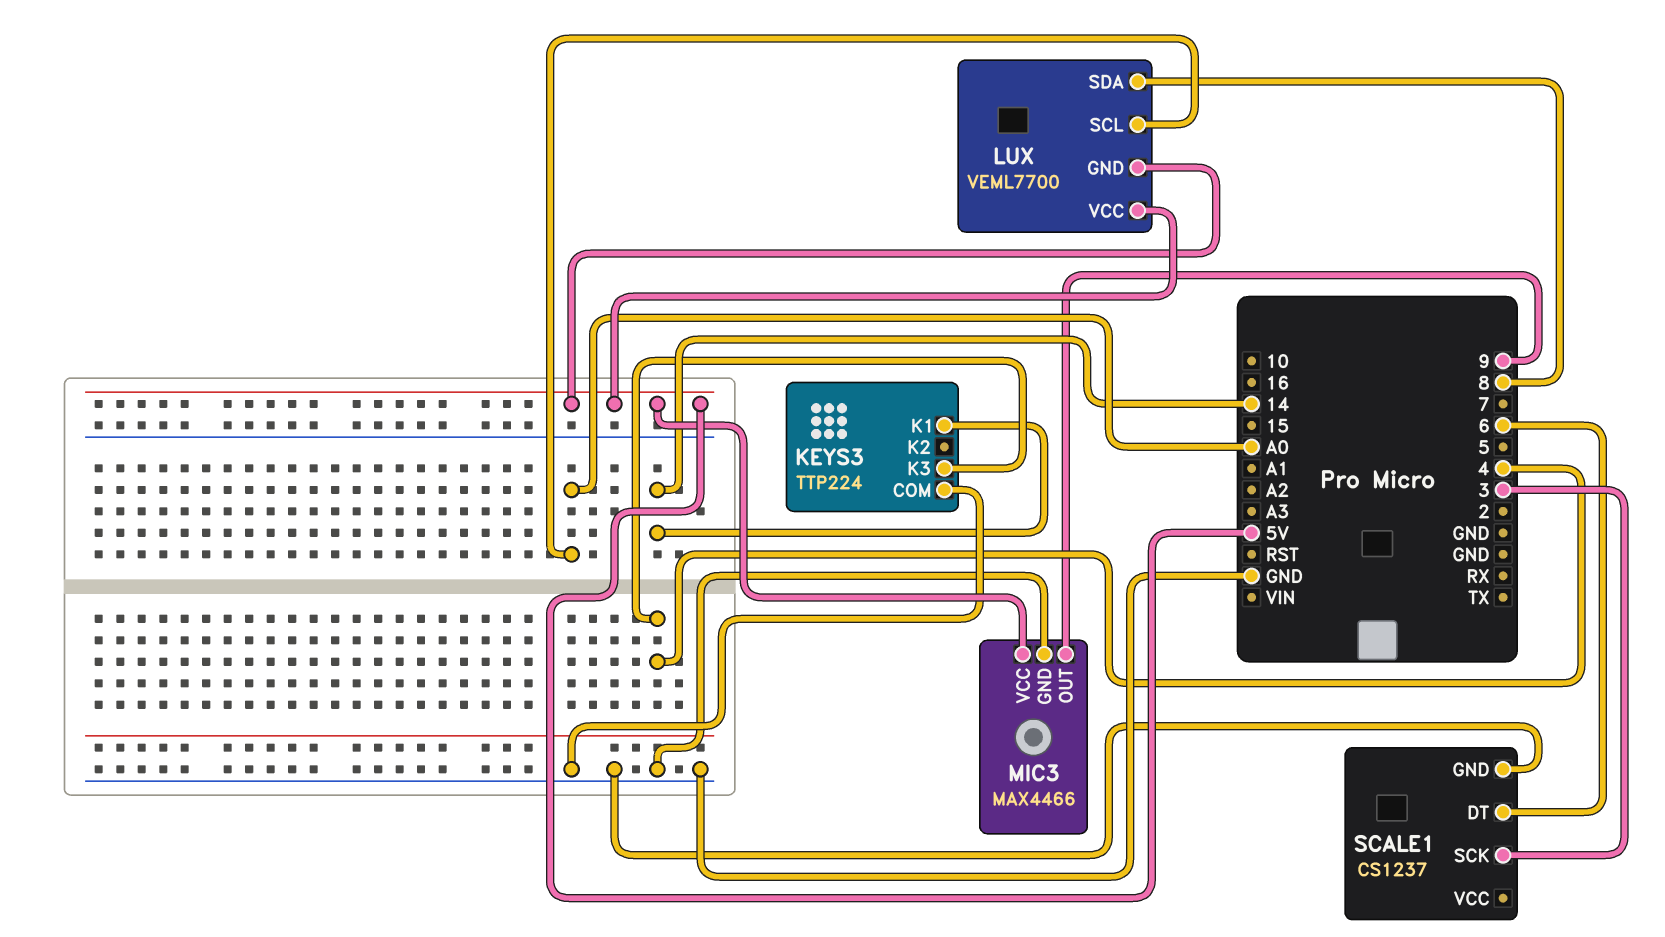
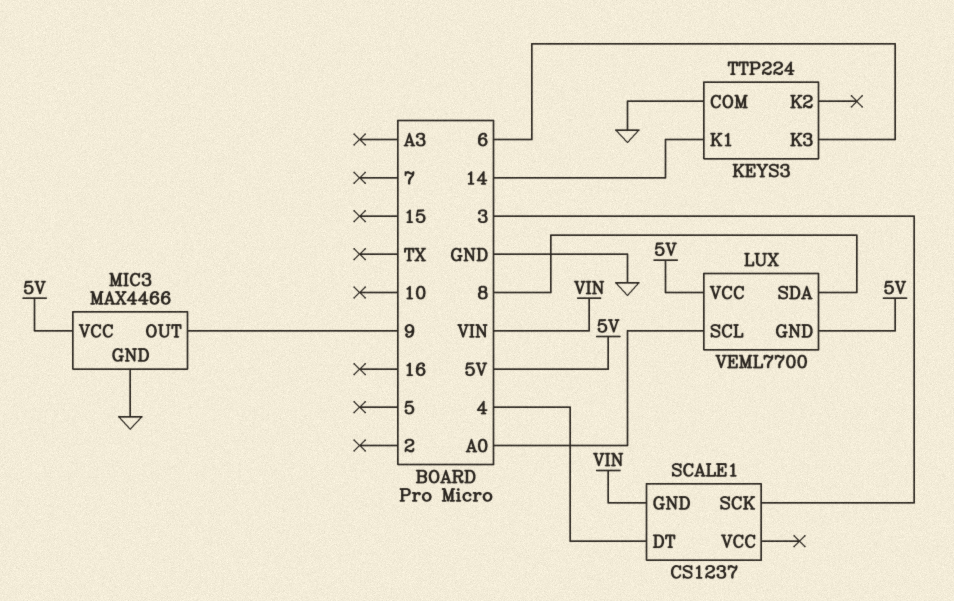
KEYS3 pin K3: 4 -> 6
SCALE1 pin DT: 6 -> 4
SCALE1 pin GND: GND -> VIN

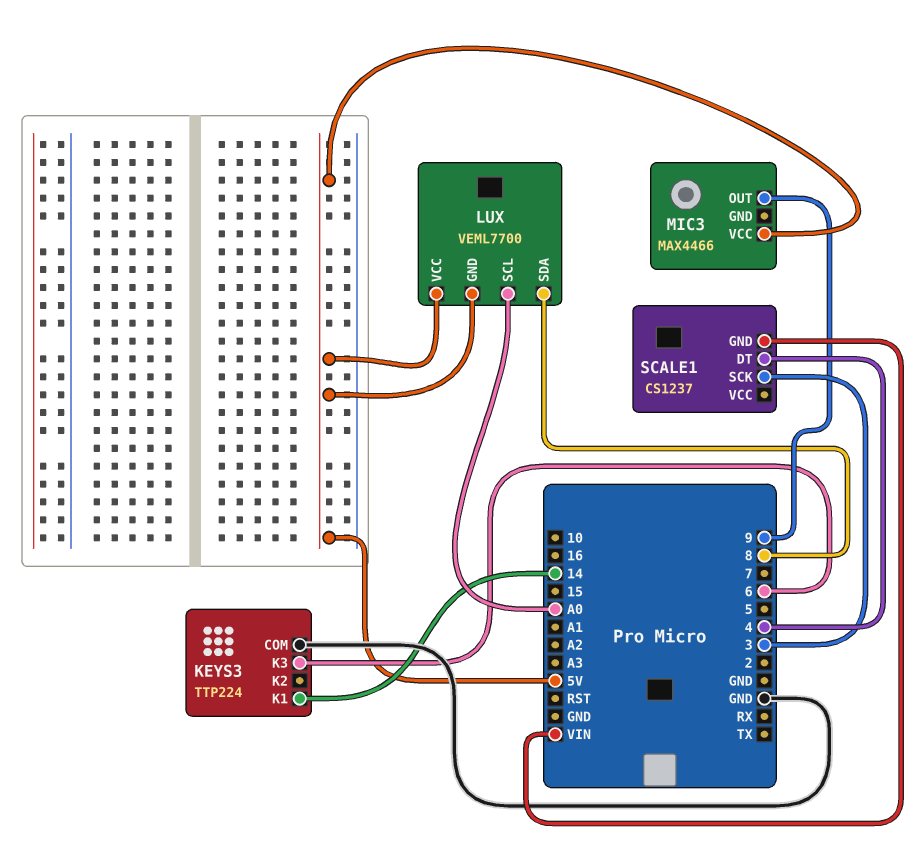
MIC3 pin GND: GND -> none

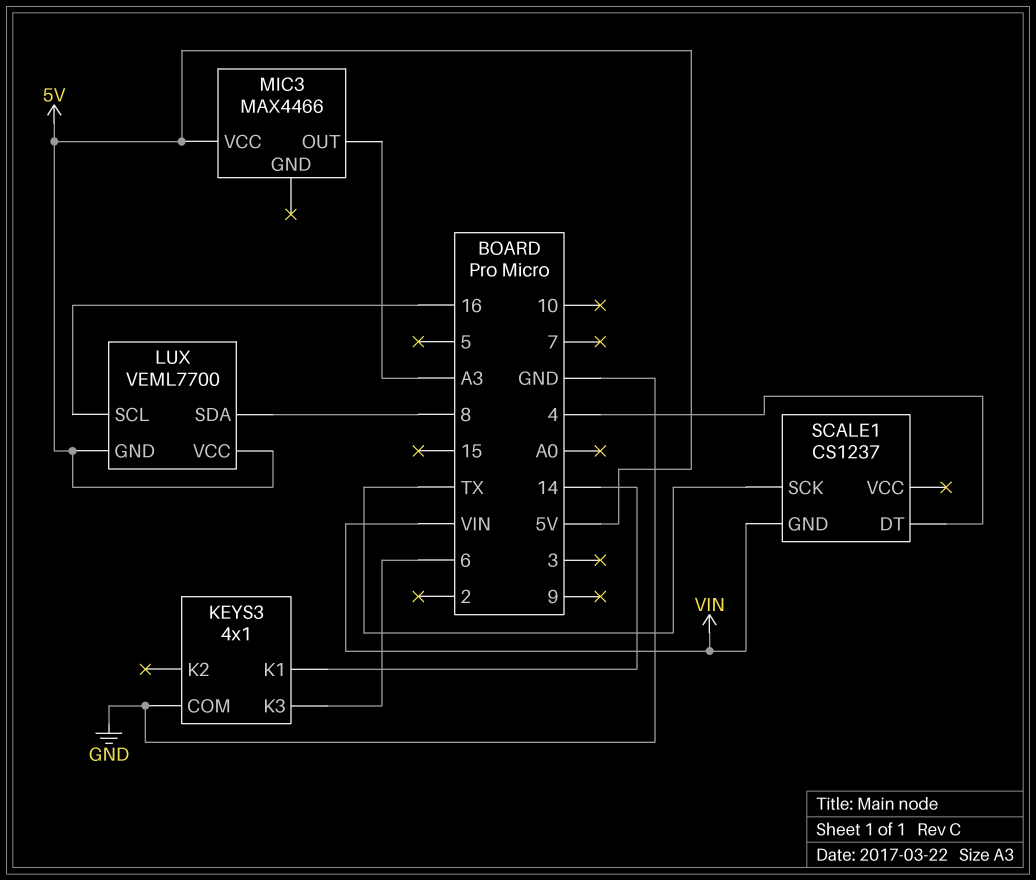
KEYS3: TTP224 -> 4x1
LUX pin SCL: A0 -> 16
MIC3 pin OUT: 9 -> A3
SCALE1 pin SCK: 3 -> TX

